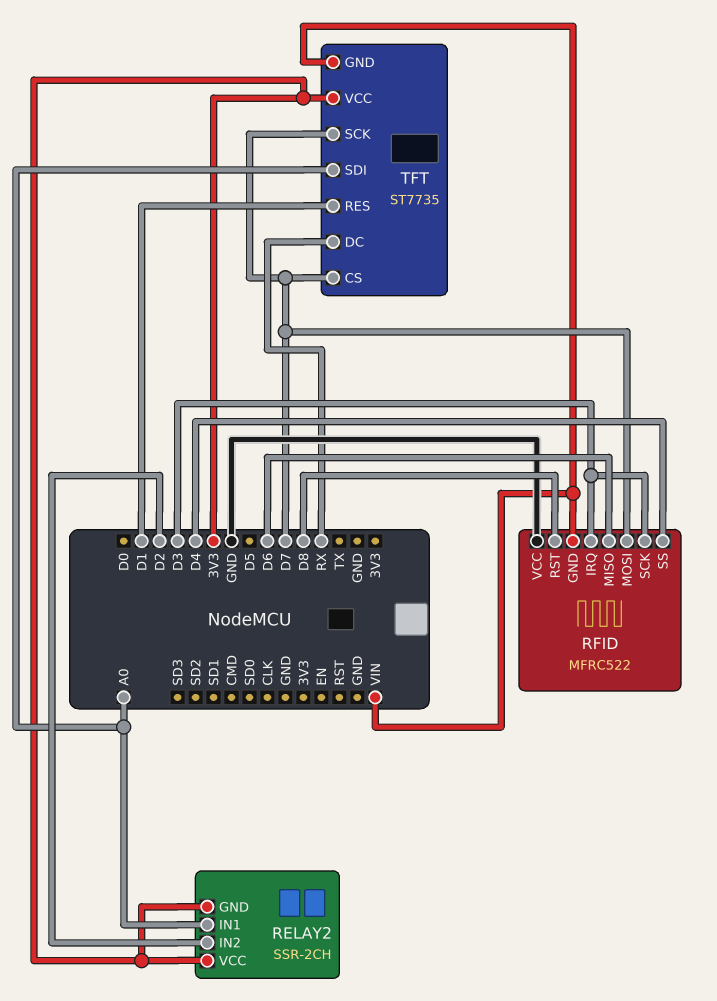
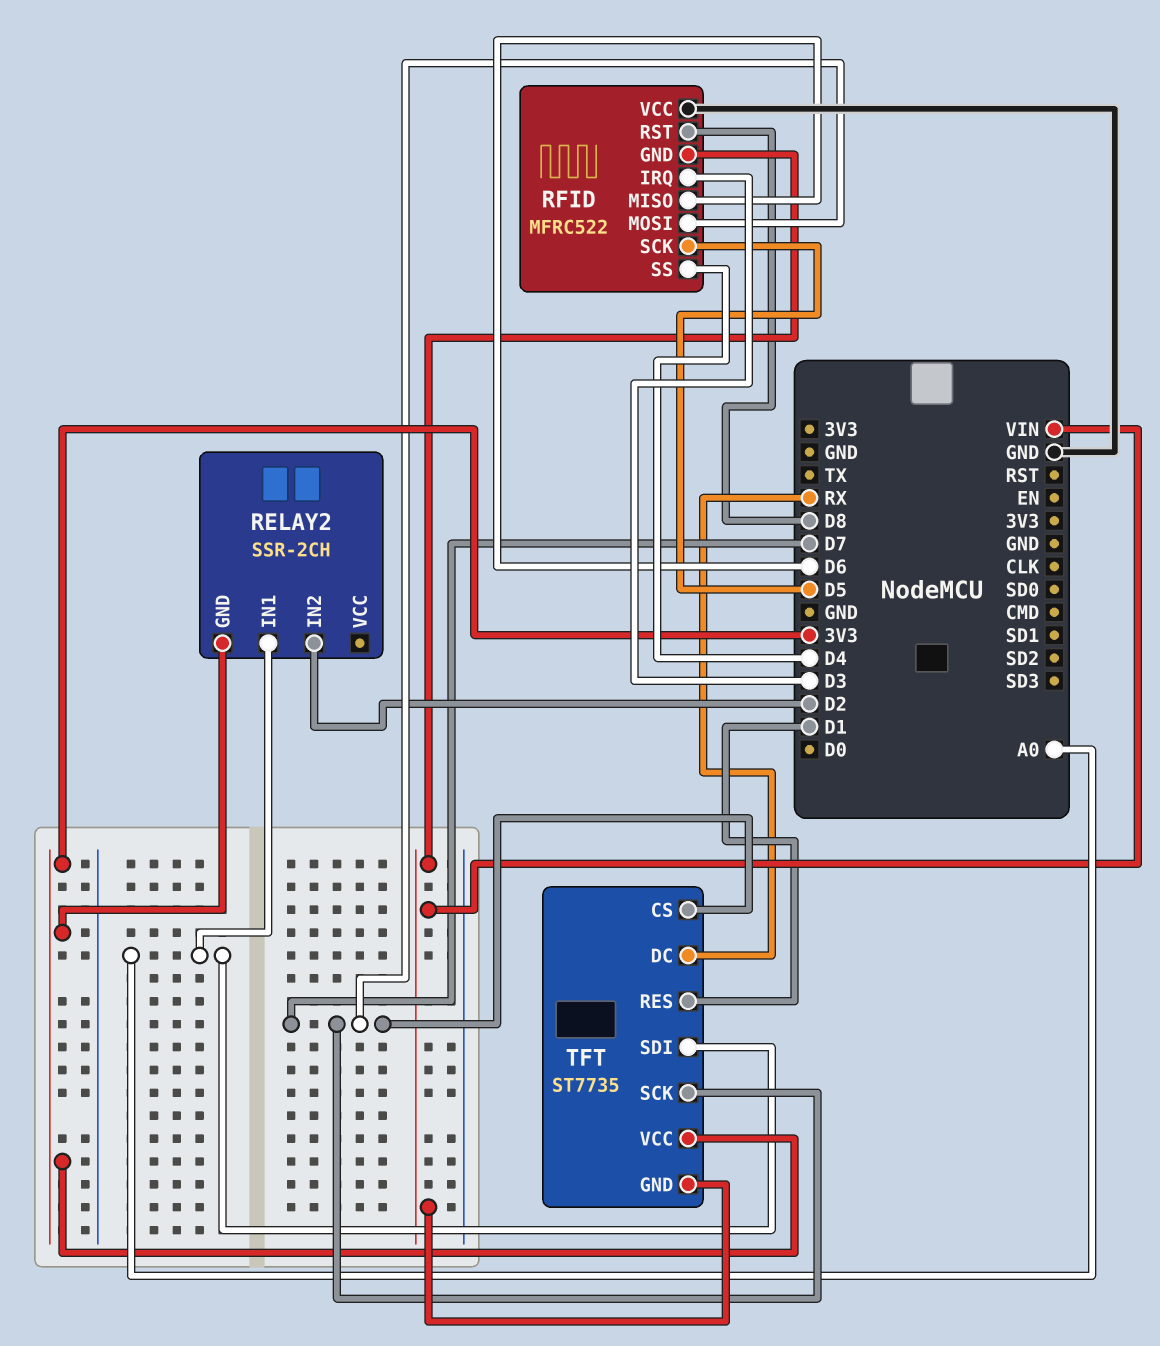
RELAY2 pin VCC: 3V3 -> none
RFID pin SCK: D3 -> D5

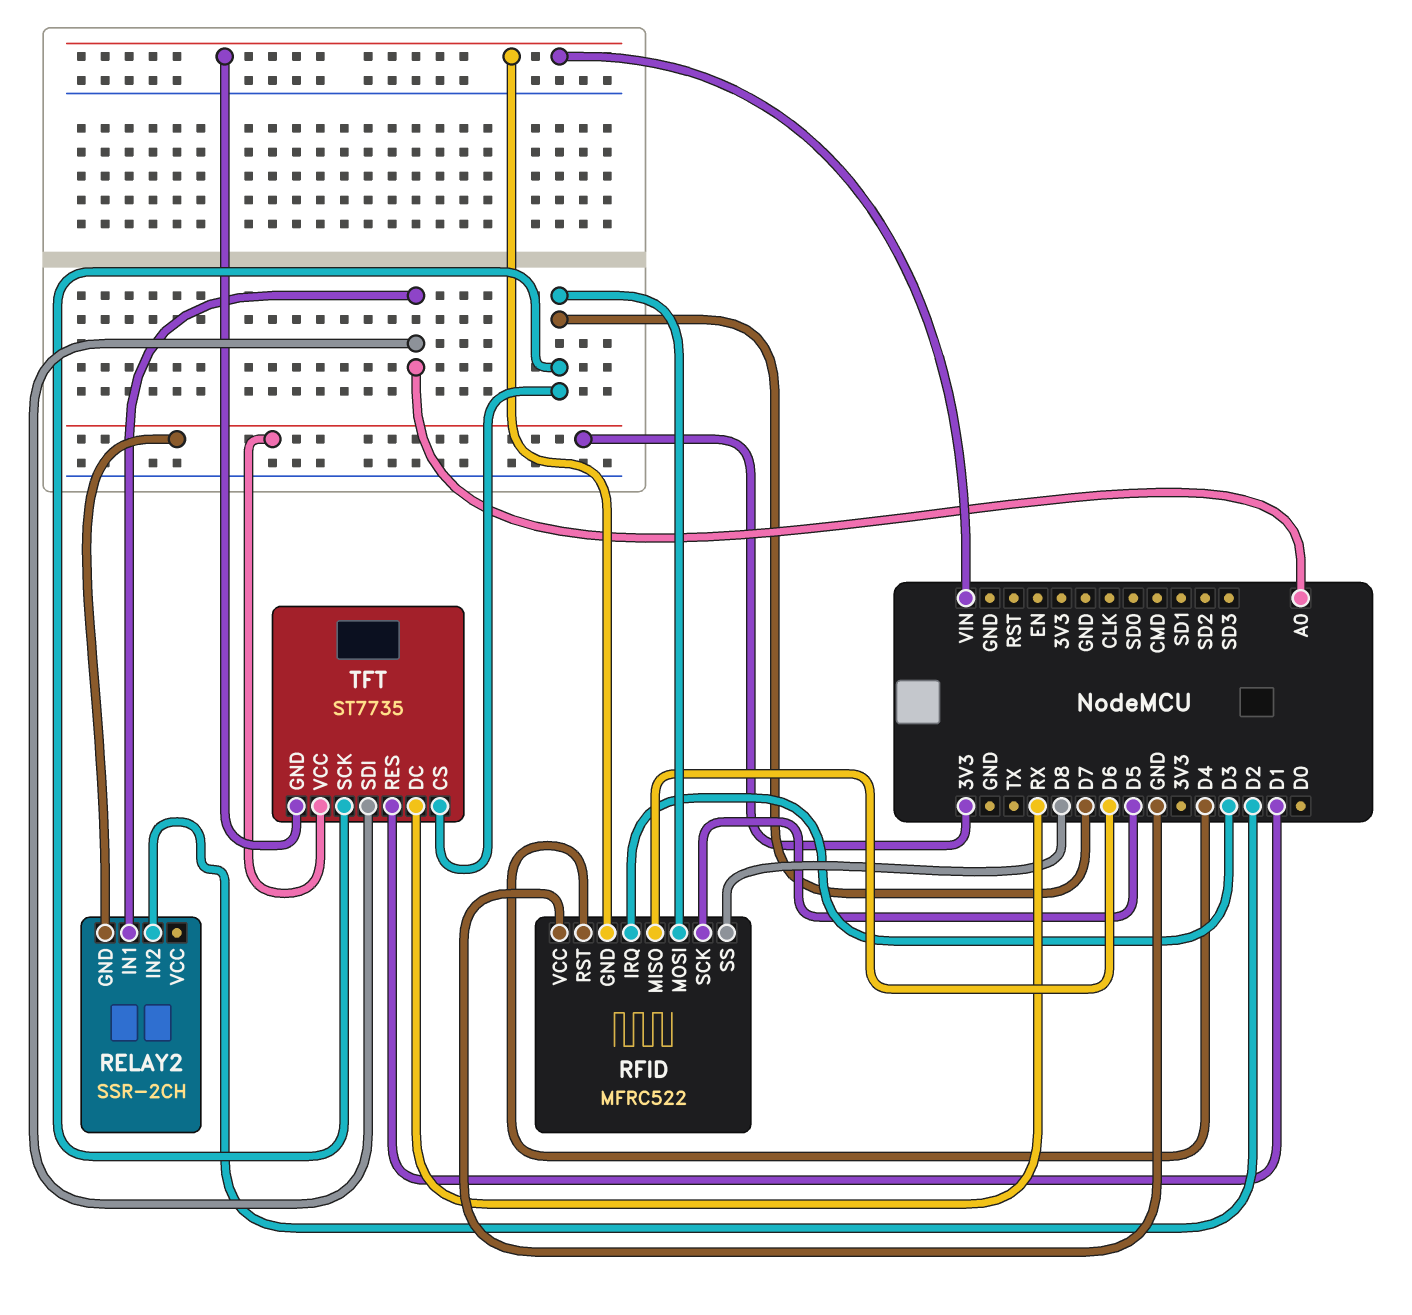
RFID pin RST: D8 -> D4
RFID pin SS: D4 -> D8

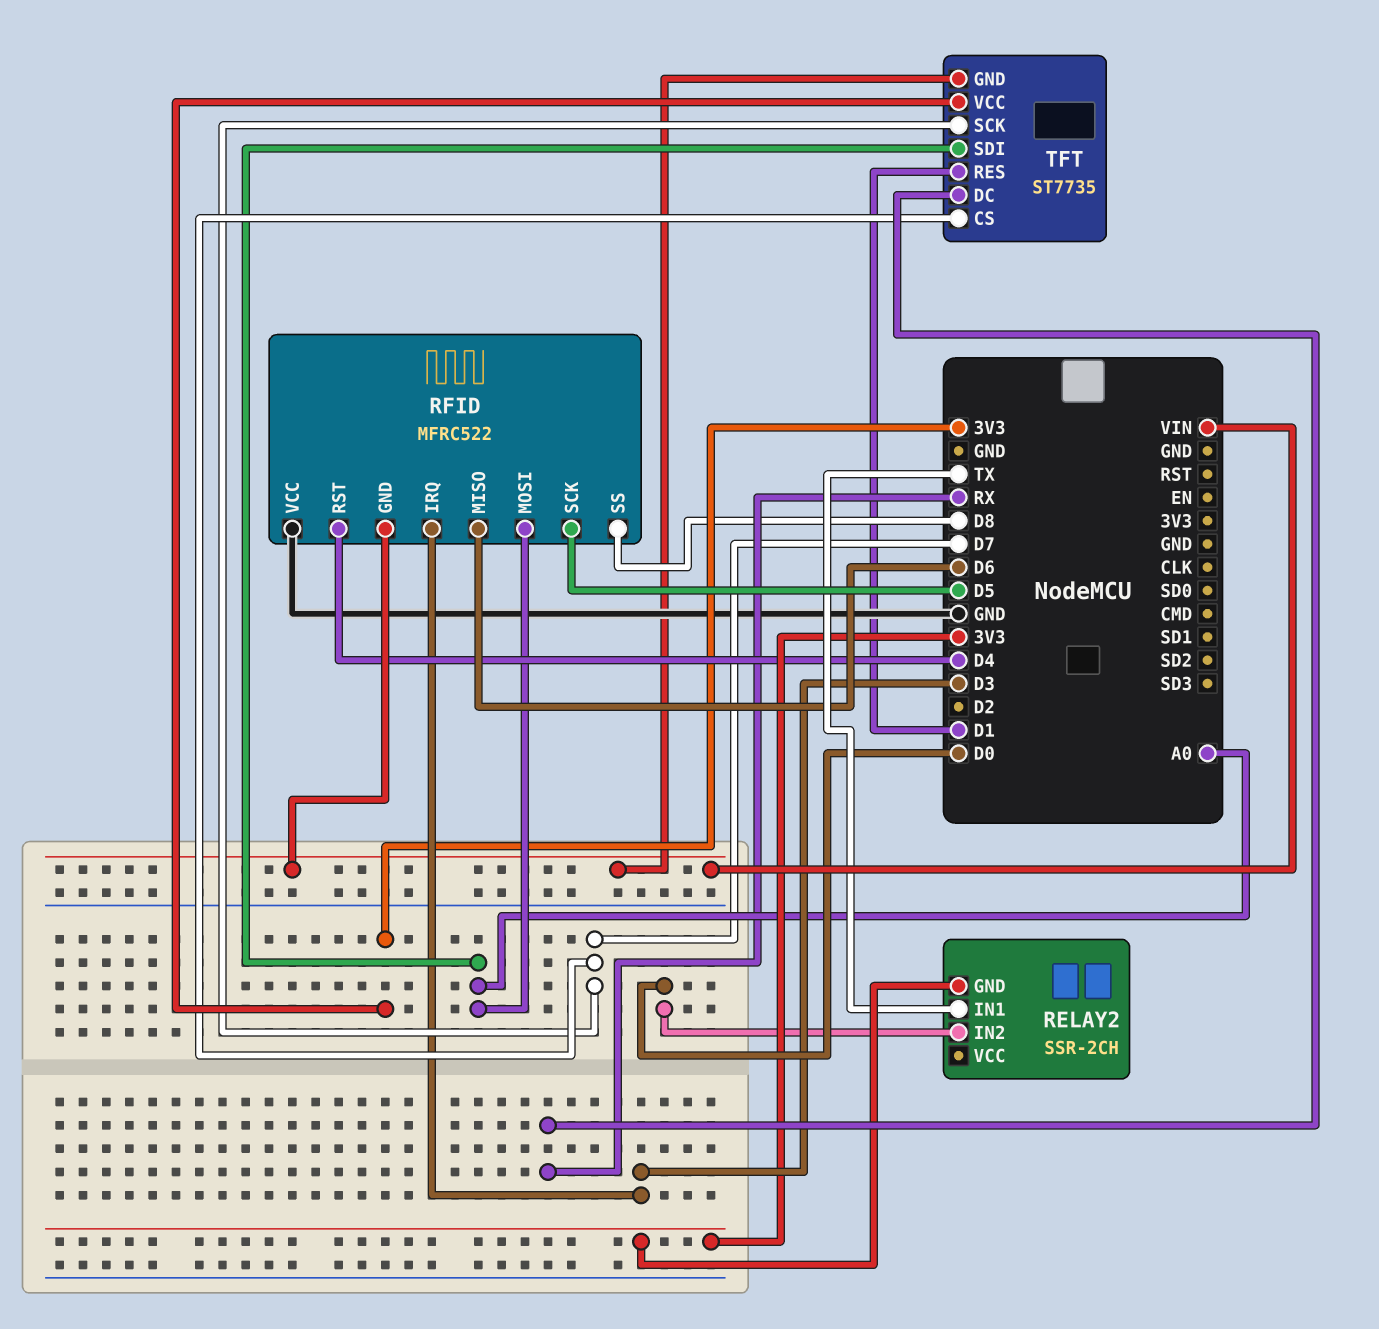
RELAY2 pin IN1: A0 -> TX
RELAY2 pin IN2: D2 -> D0
RFID pin MOSI: D7 -> A0

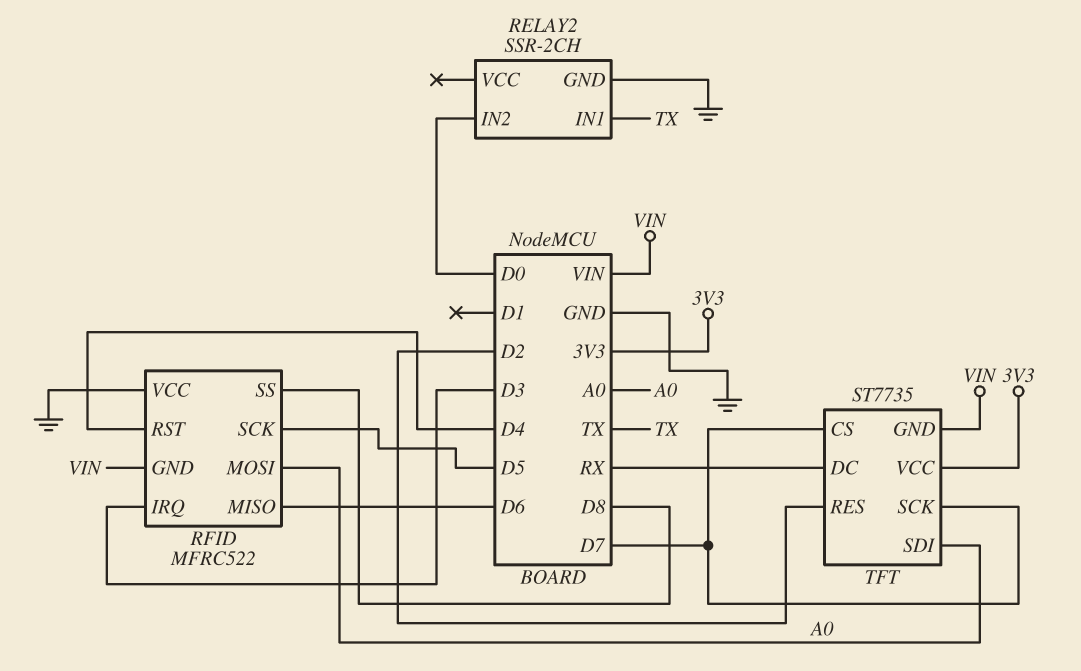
RELAY2 pin GND: 3V3 -> GND
TFT pin RES: D1 -> D2

